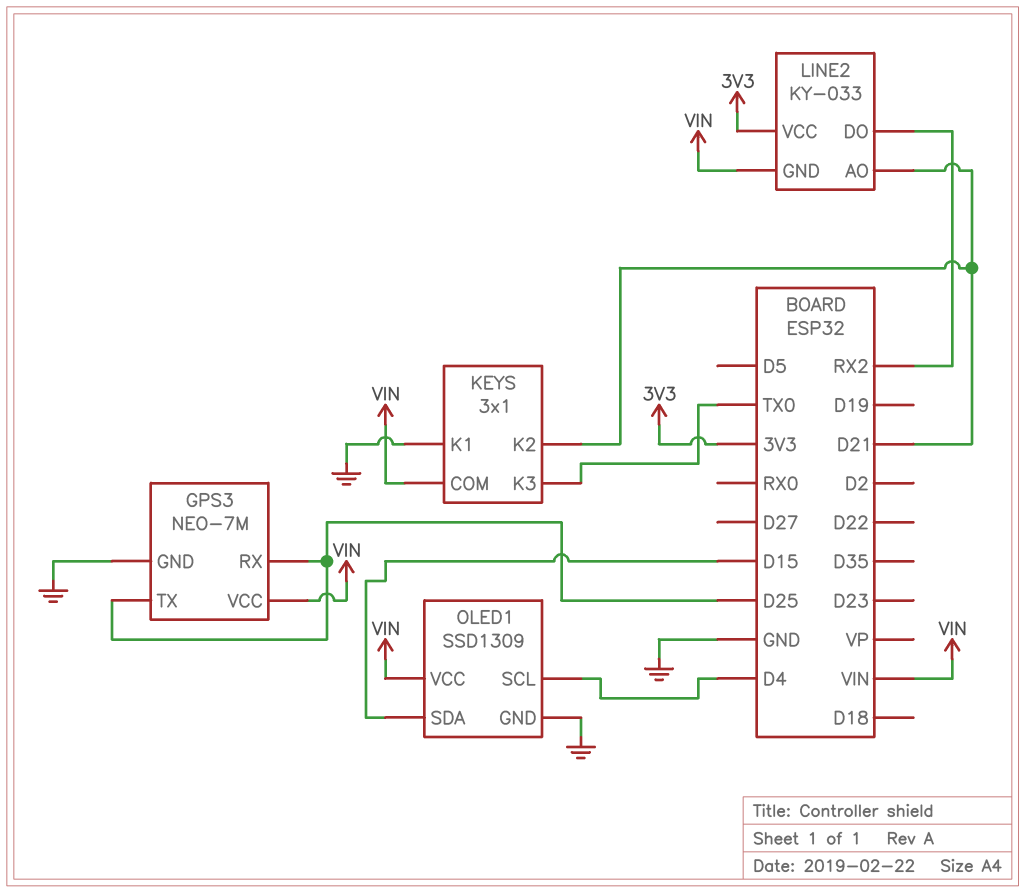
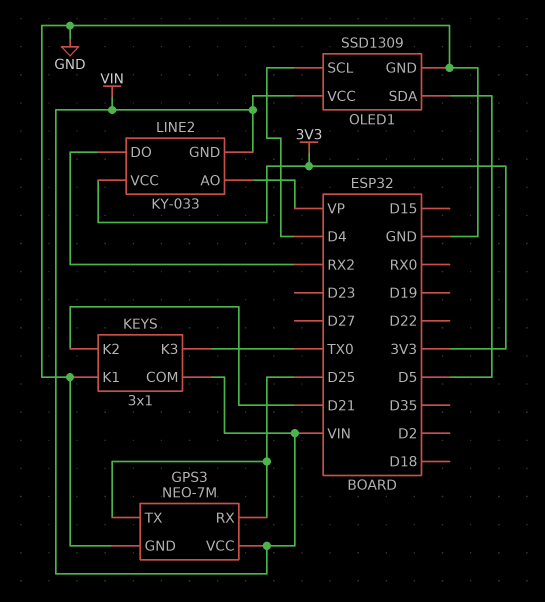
LINE2 pin AO: D21 -> VP
OLED1 pin SDA: D15 -> D5

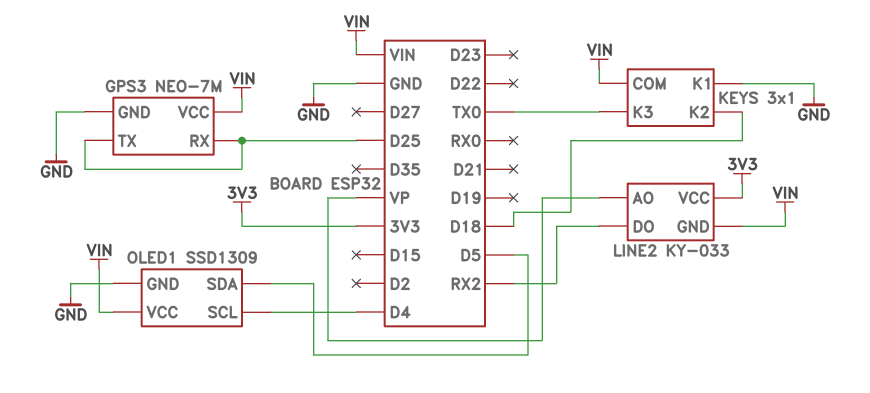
KEYS pin K2: D21 -> D18

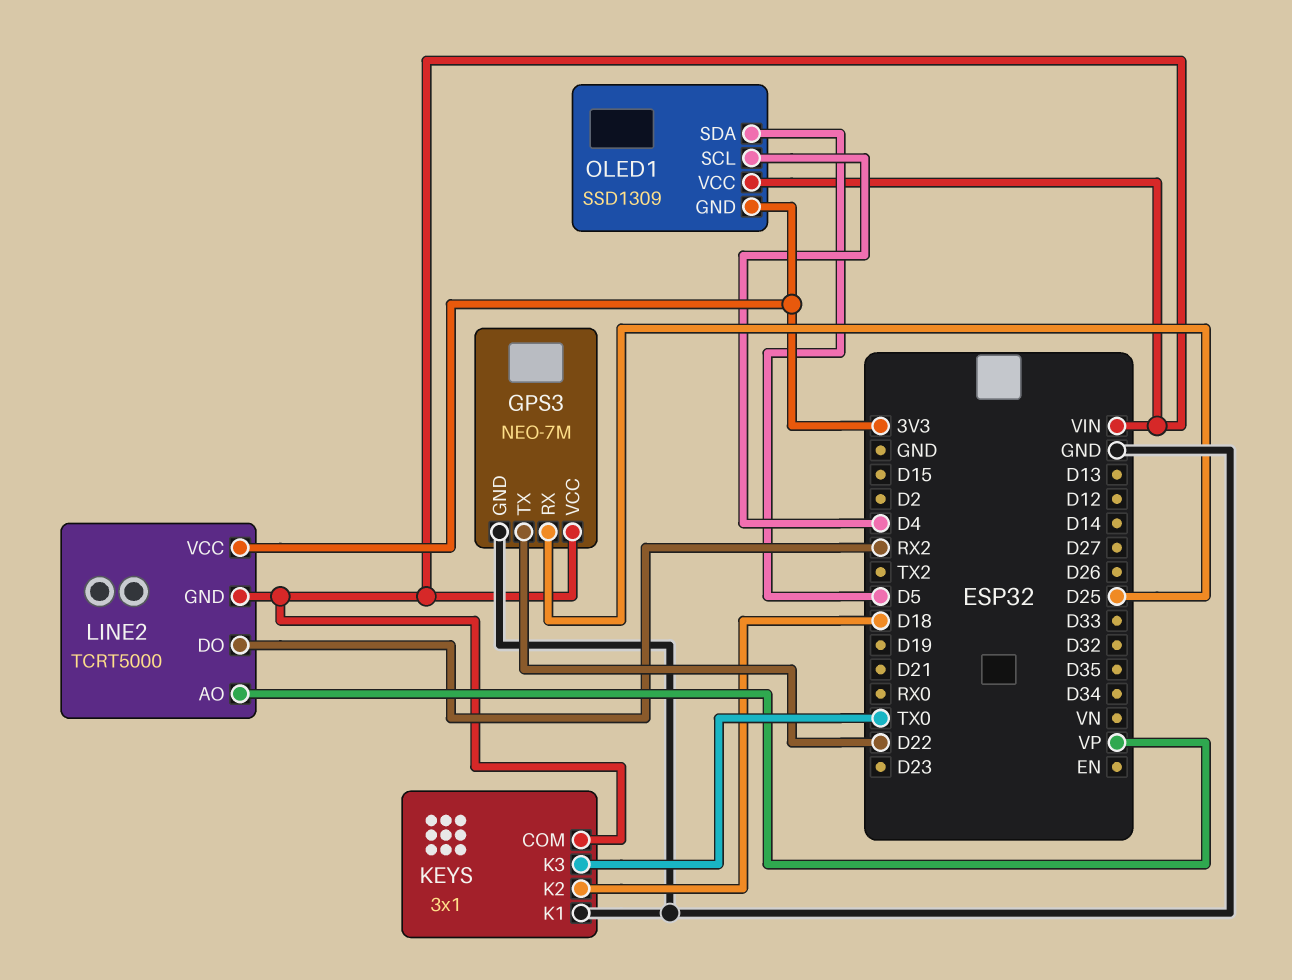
GPS3 pin TX: D25 -> D22
LINE2: KY-033 -> TCRT5000
OLED1 pin GND: GND -> 3V3

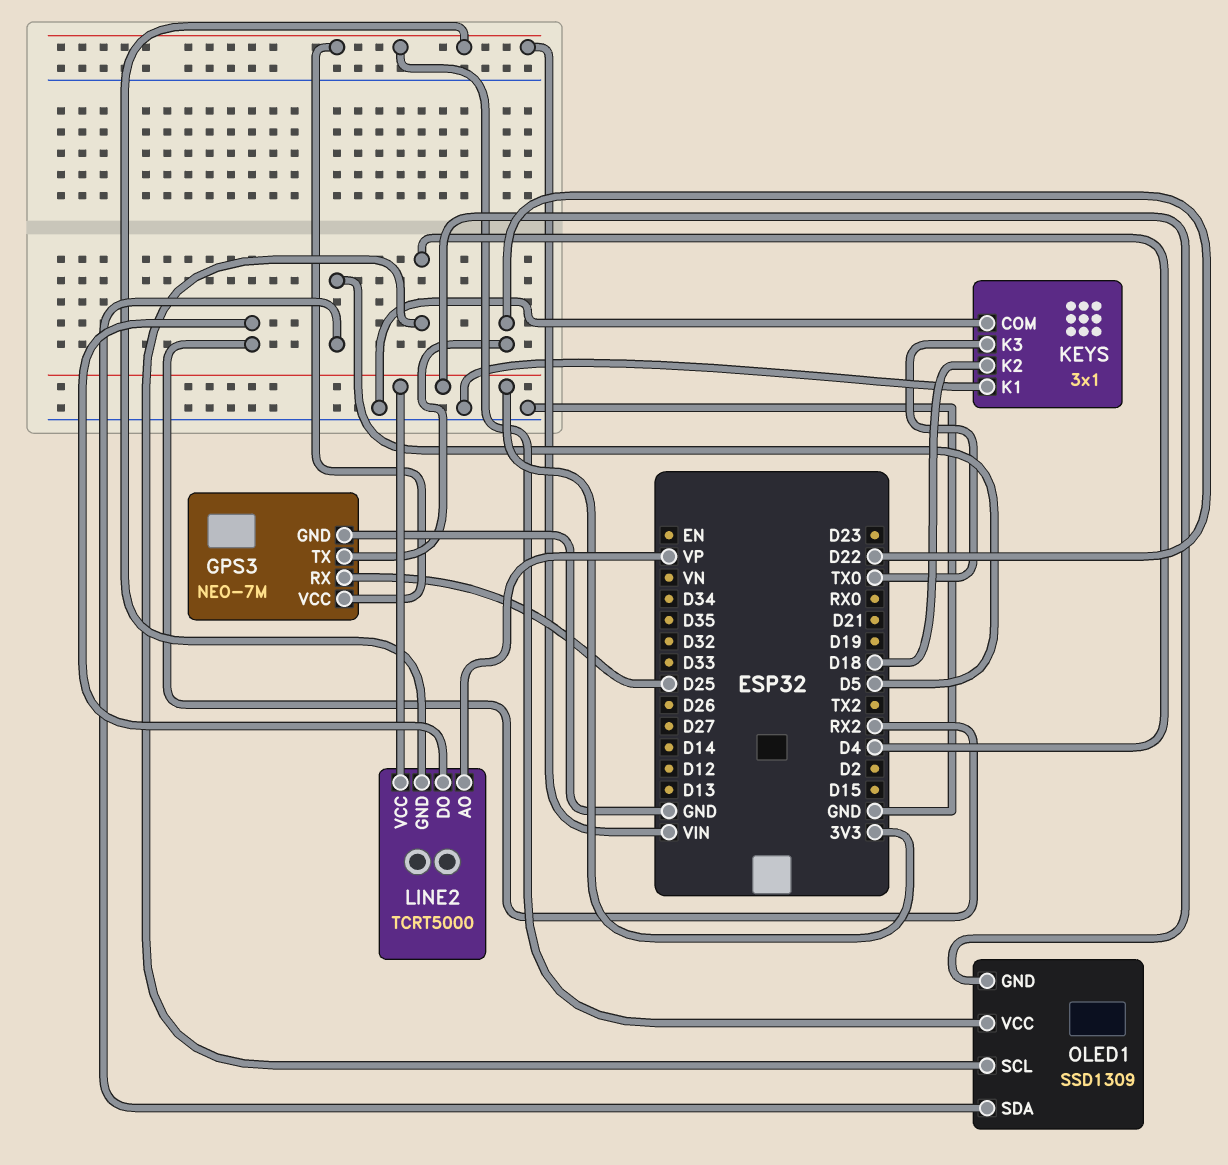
KEYS pin COM: VIN -> GND

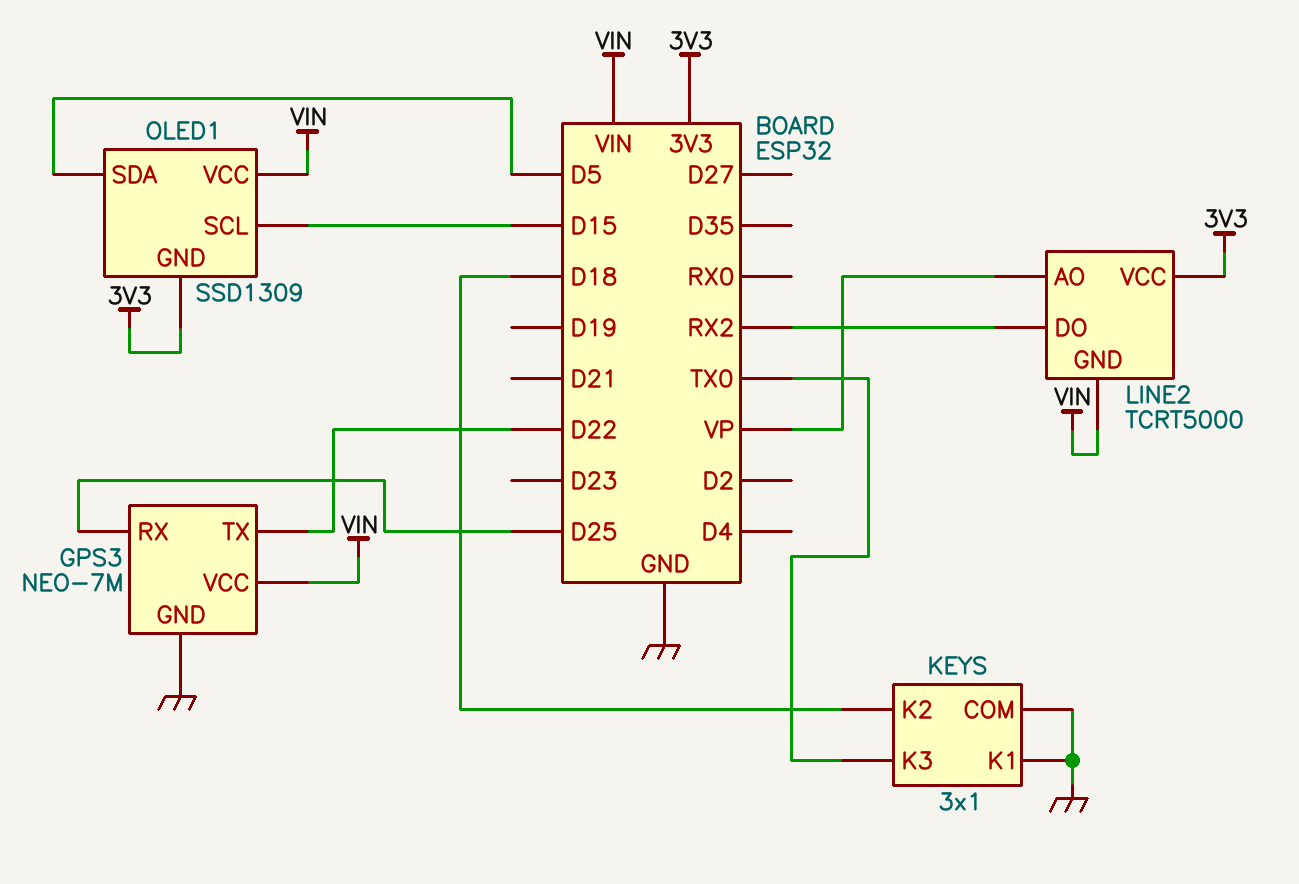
OLED1 pin SCL: D4 -> D15

